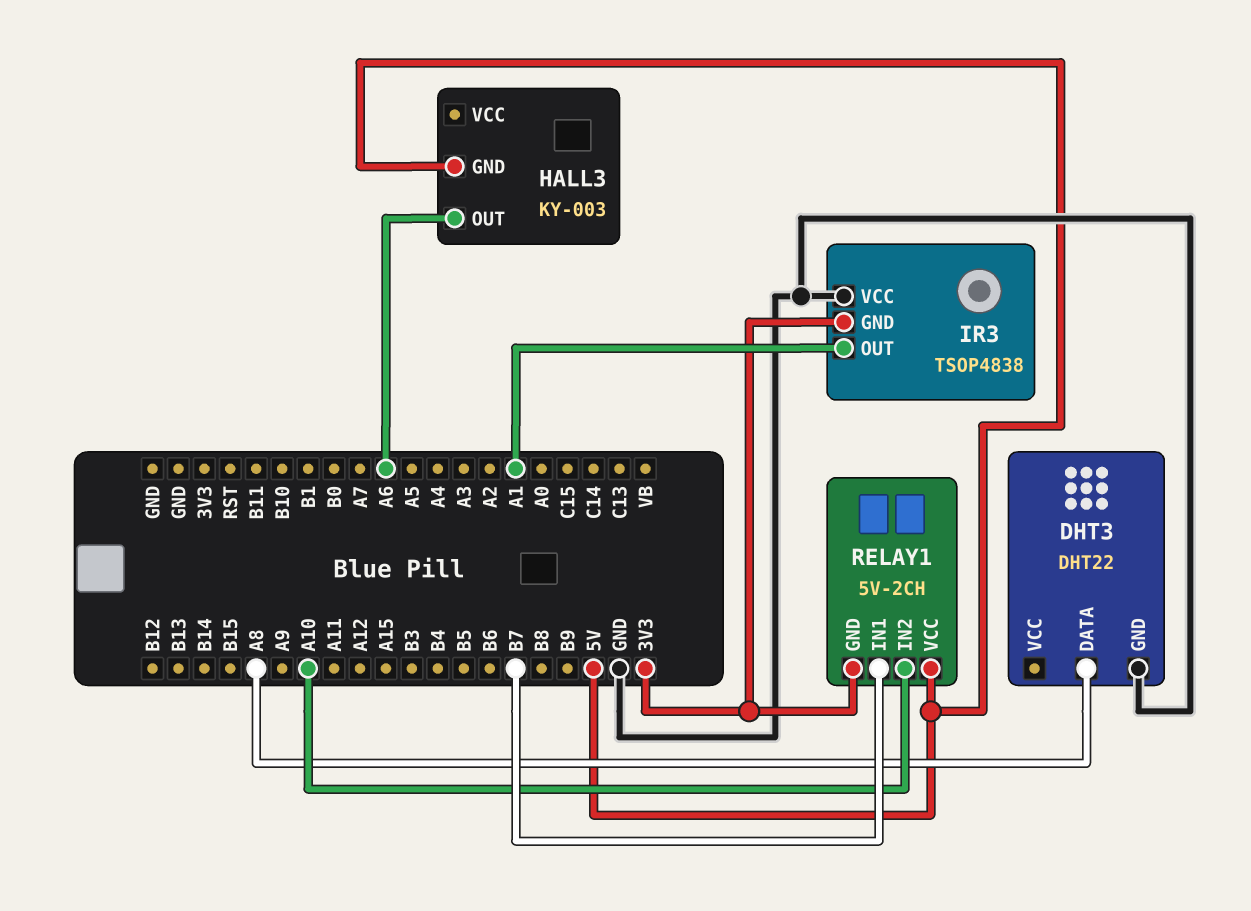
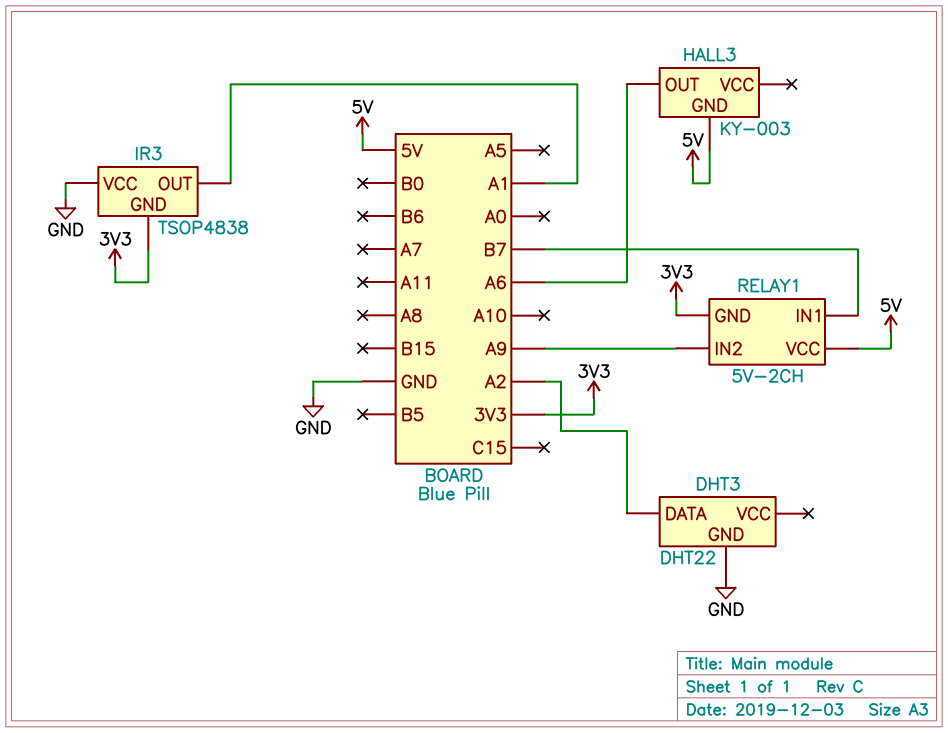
DHT3 pin DATA: A8 -> A2
RELAY1 pin IN2: A10 -> A9

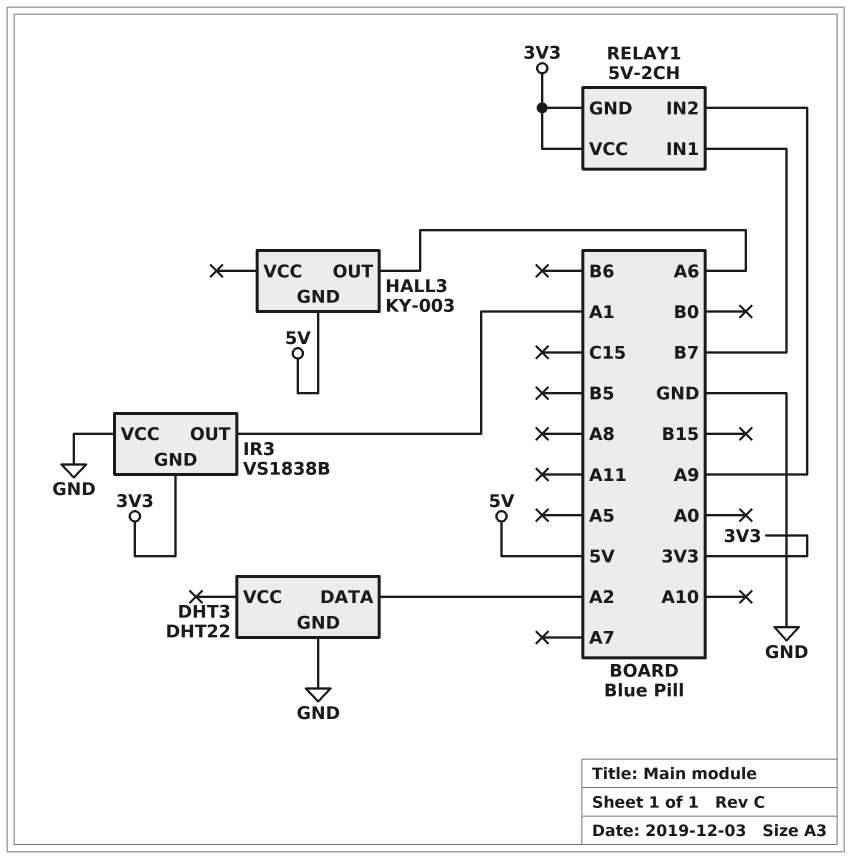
IR3: TSOP4838 -> VS1838B
RELAY1 pin VCC: 5V -> 3V3

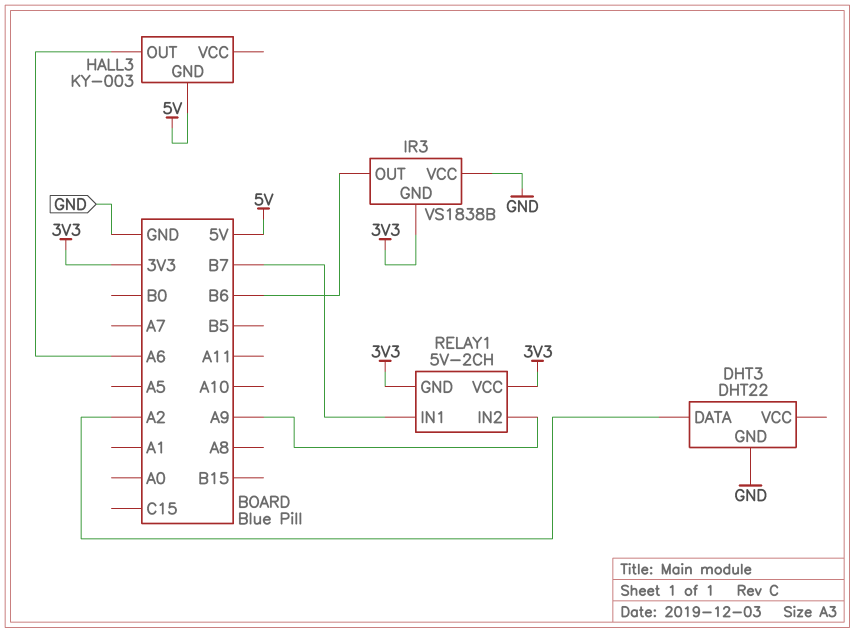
IR3 pin OUT: A1 -> B6

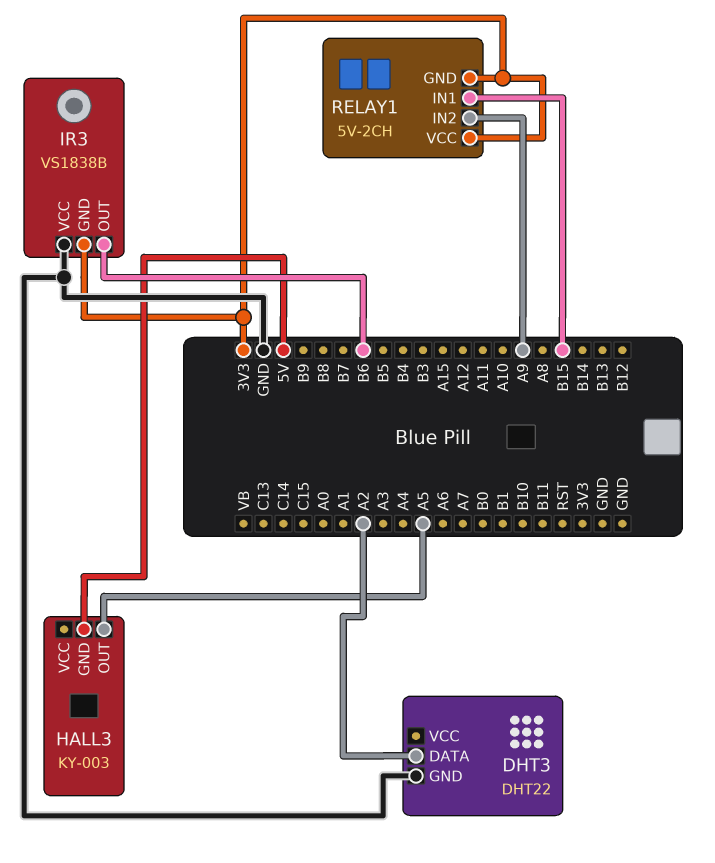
HALL3 pin OUT: A6 -> A5
RELAY1 pin IN1: B7 -> B15

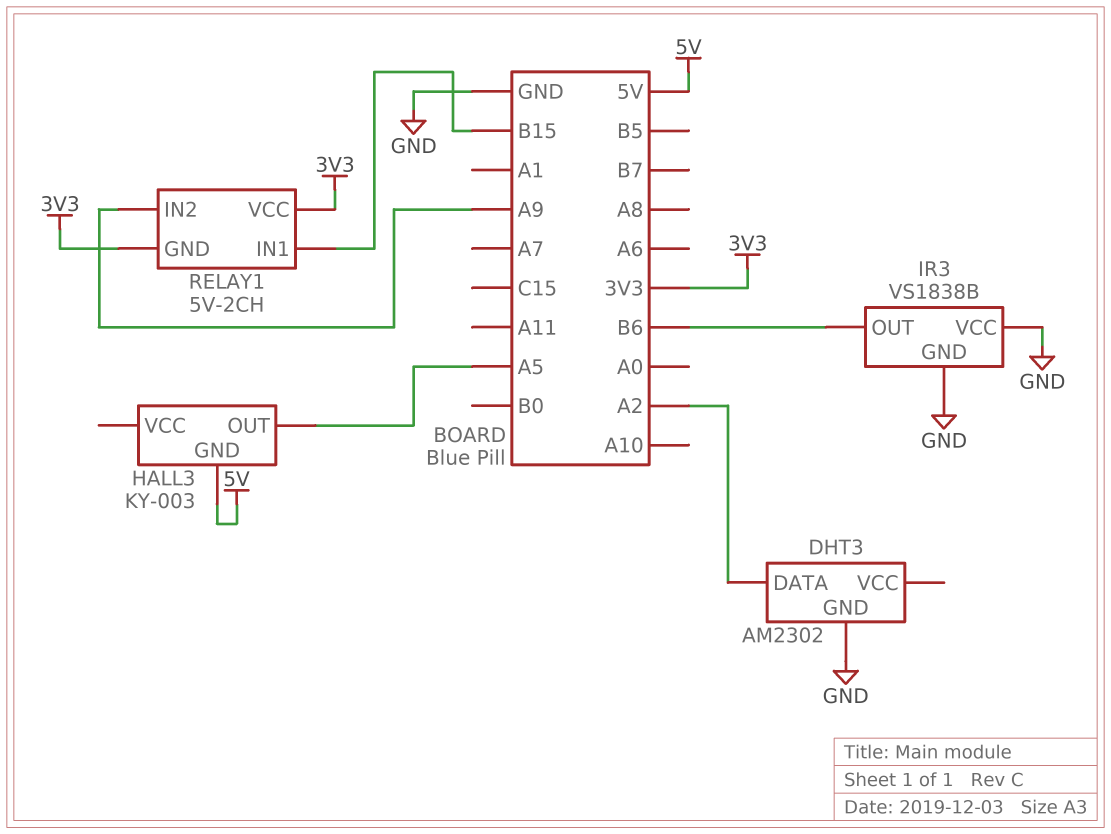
DHT3: DHT22 -> AM2302
IR3 pin GND: 3V3 -> GND

